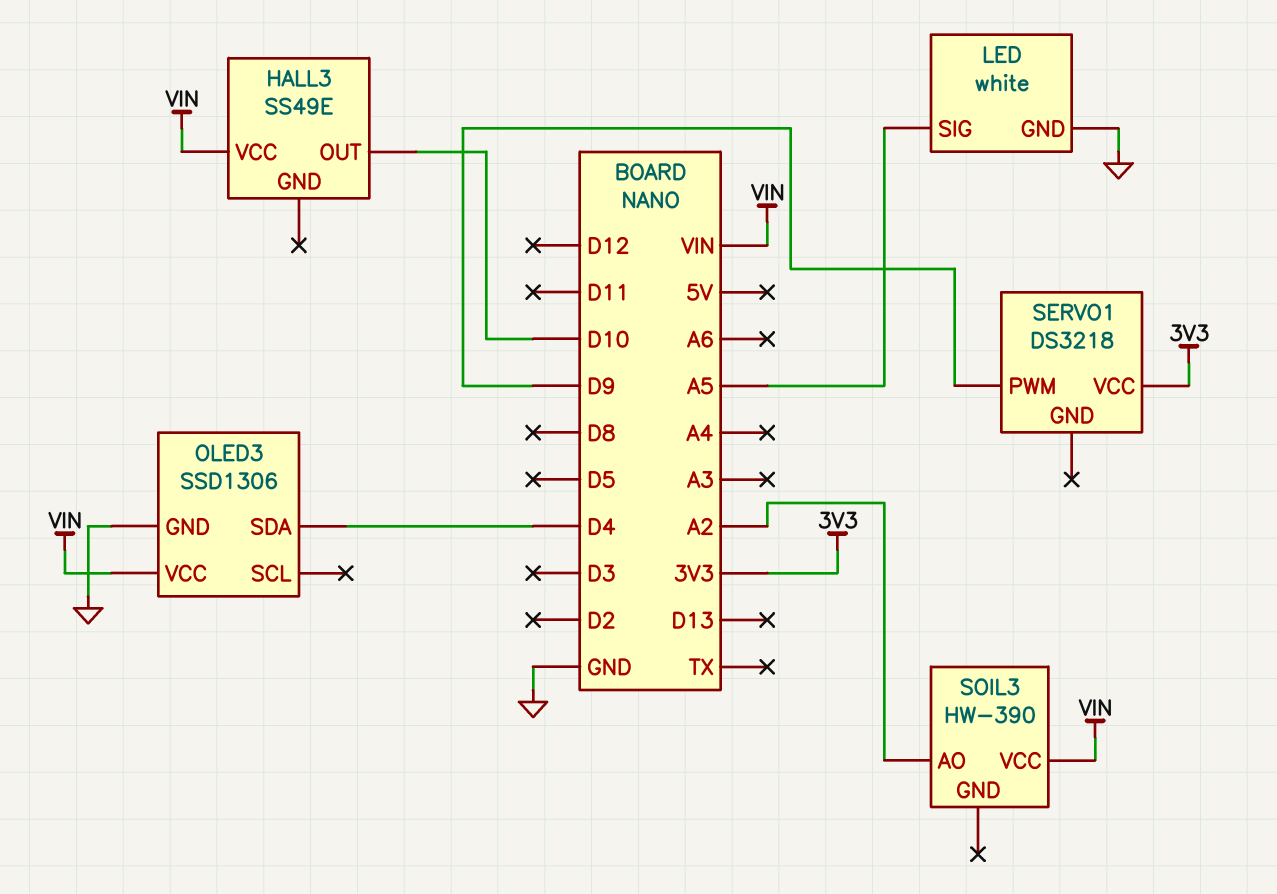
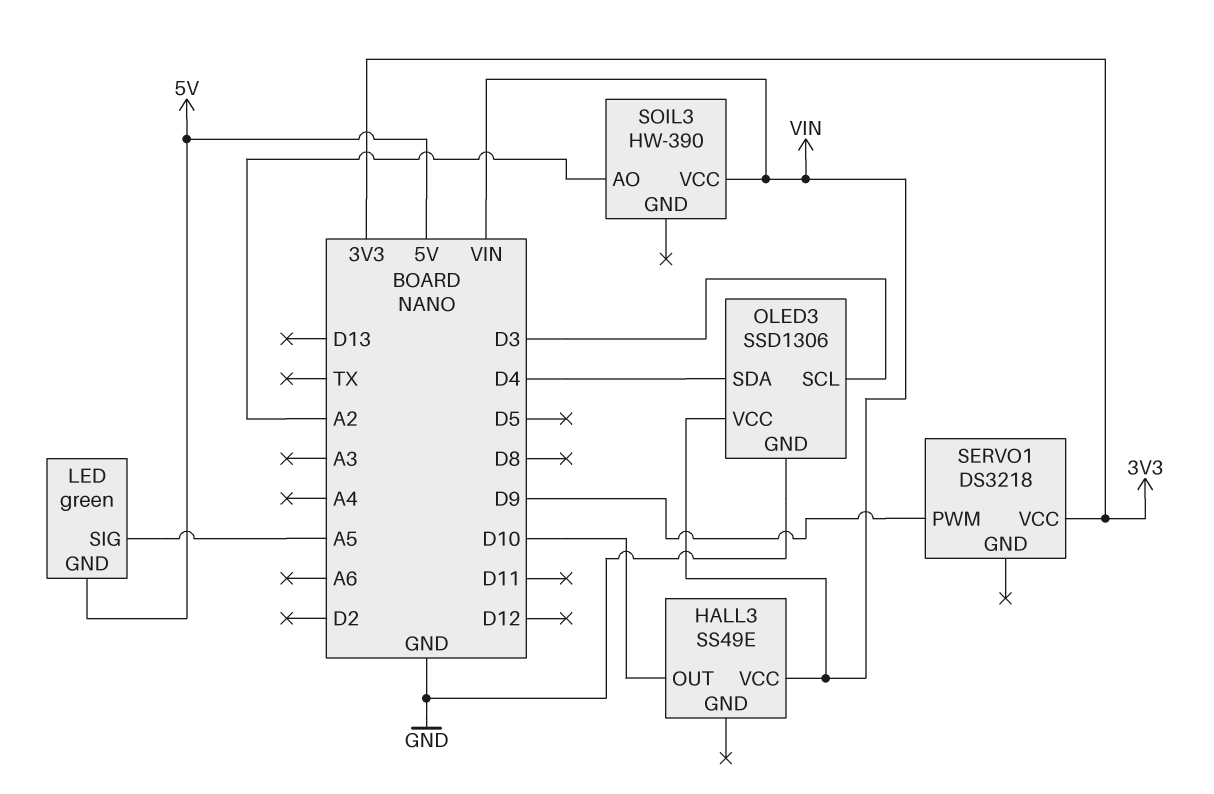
LED: white -> green
LED pin GND: GND -> 5V
OLED3 pin SCL: none -> D3

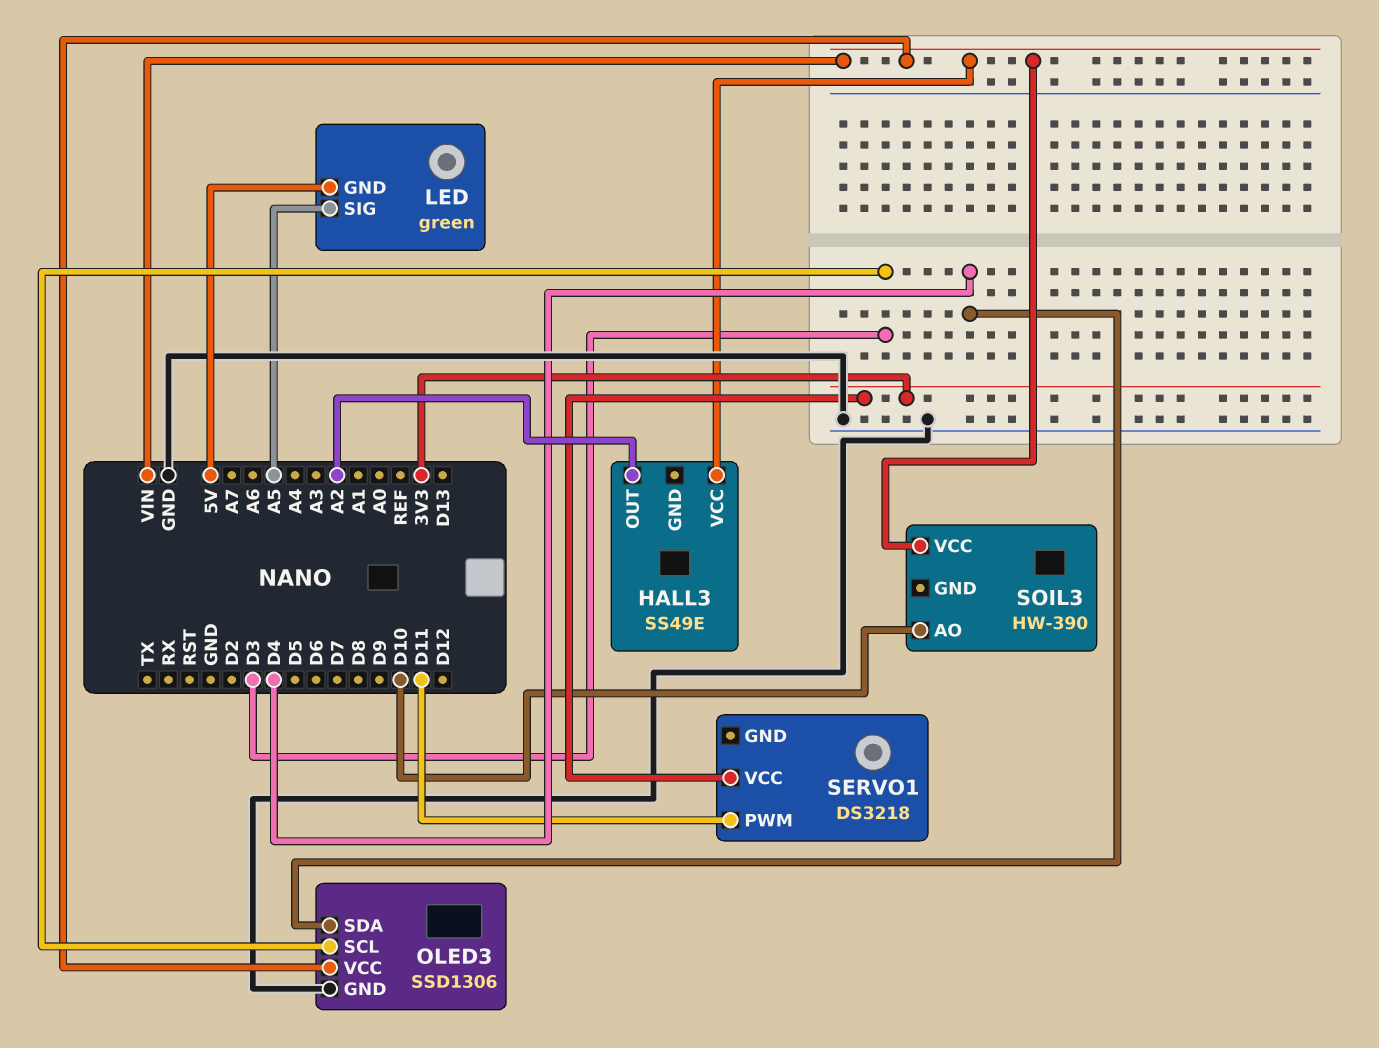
HALL3 pin OUT: D10 -> A2
SERVO1 pin PWM: D9 -> D11
SOIL3 pin AO: A2 -> D10

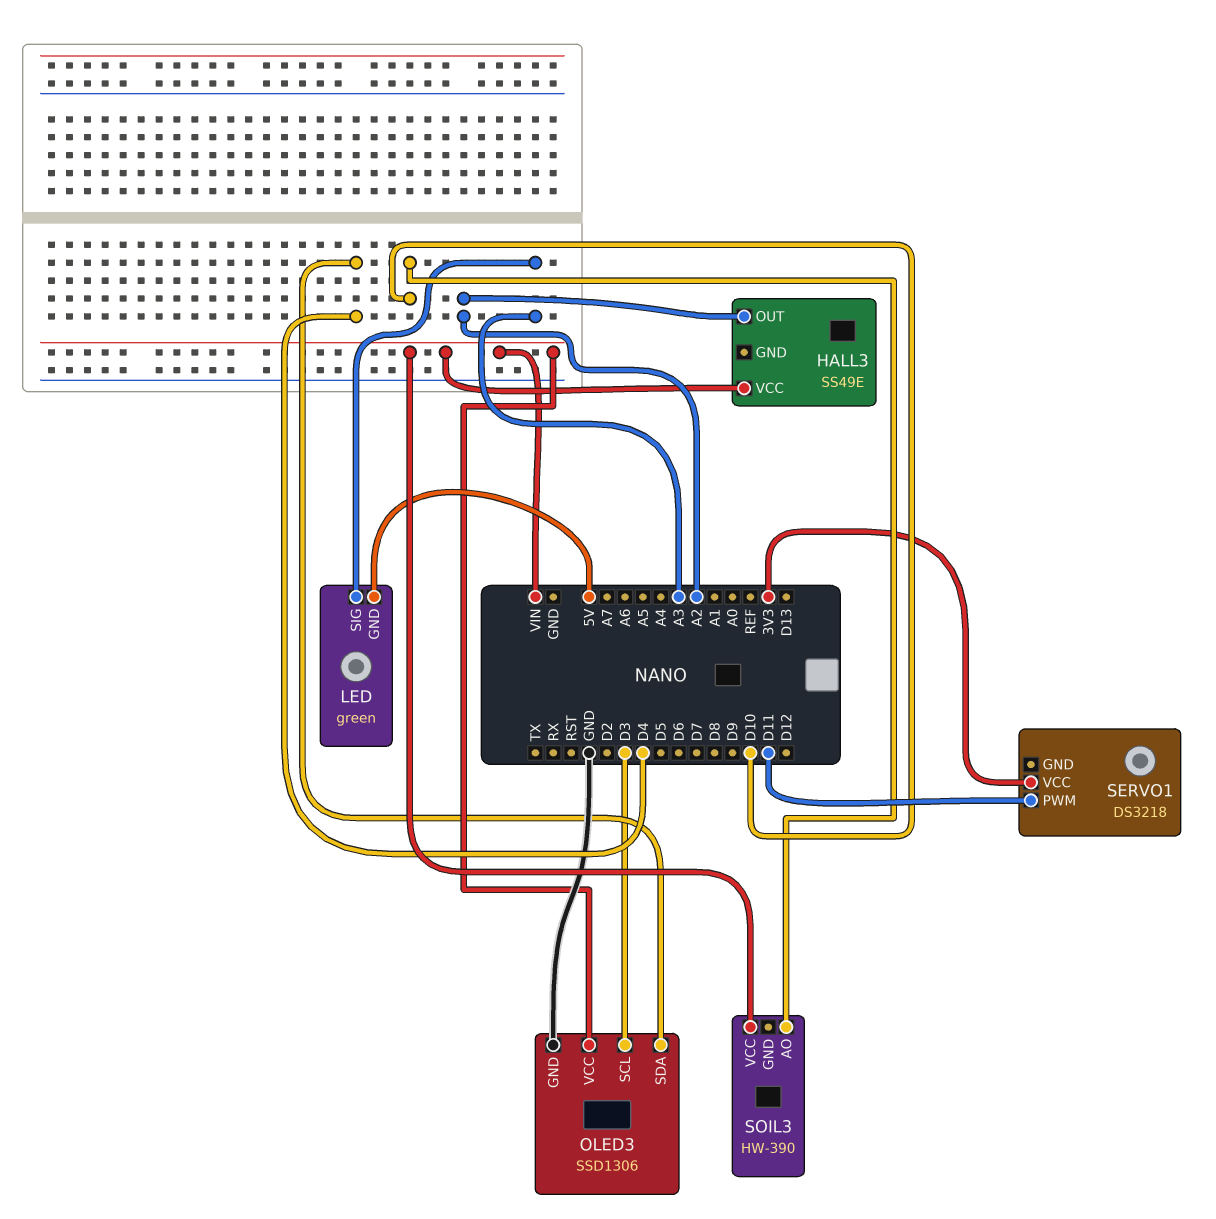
LED pin SIG: A5 -> A3

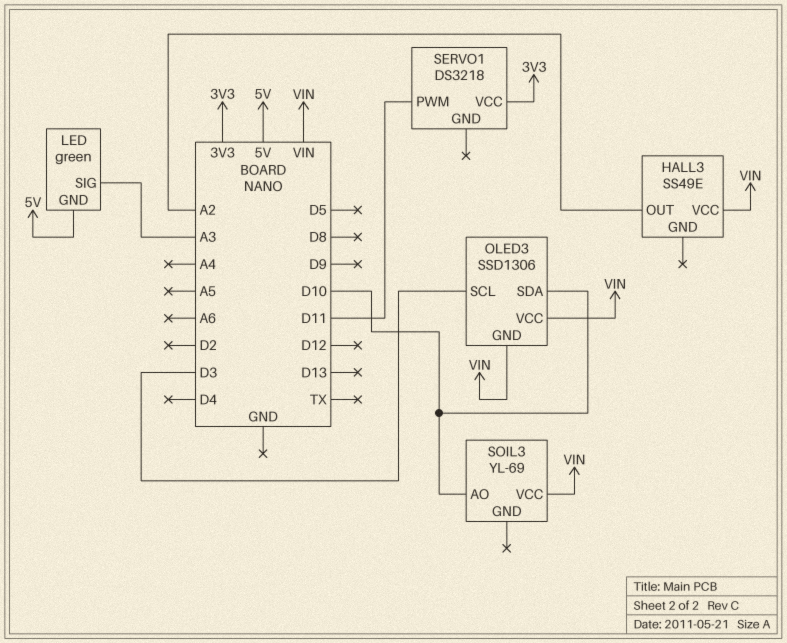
OLED3 pin GND: GND -> VIN
OLED3 pin SDA: D4 -> D10
SOIL3: HW-390 -> YL-69

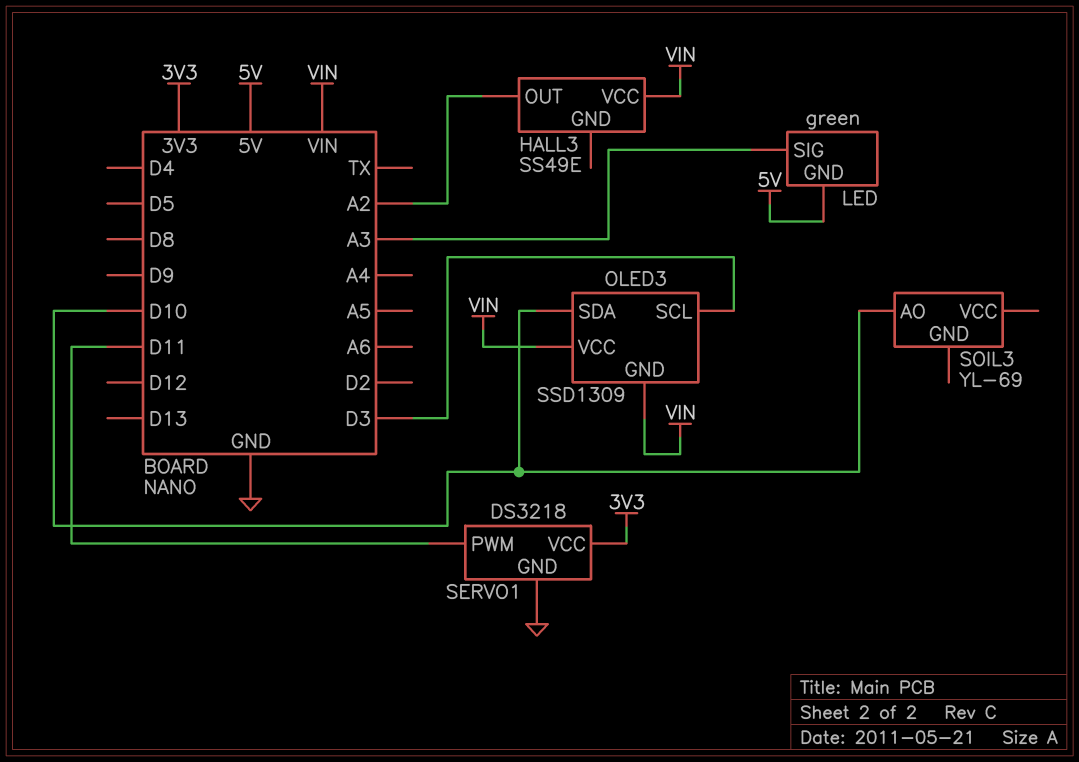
OLED3: SSD1306 -> SSD1309
SERVO1 pin GND: none -> GND
SOIL3 pin VCC: VIN -> none

